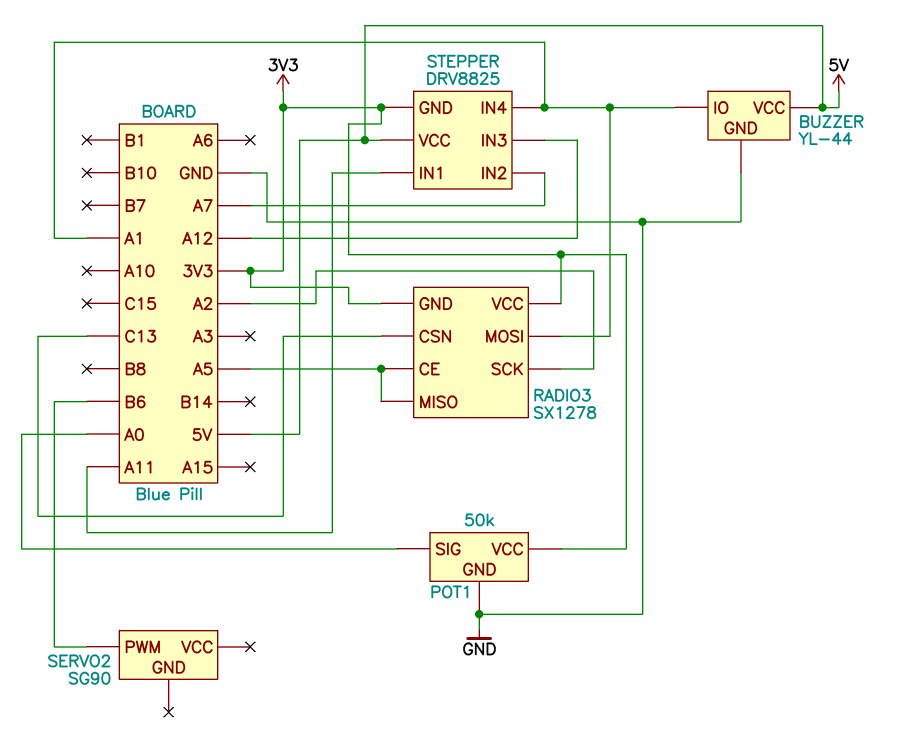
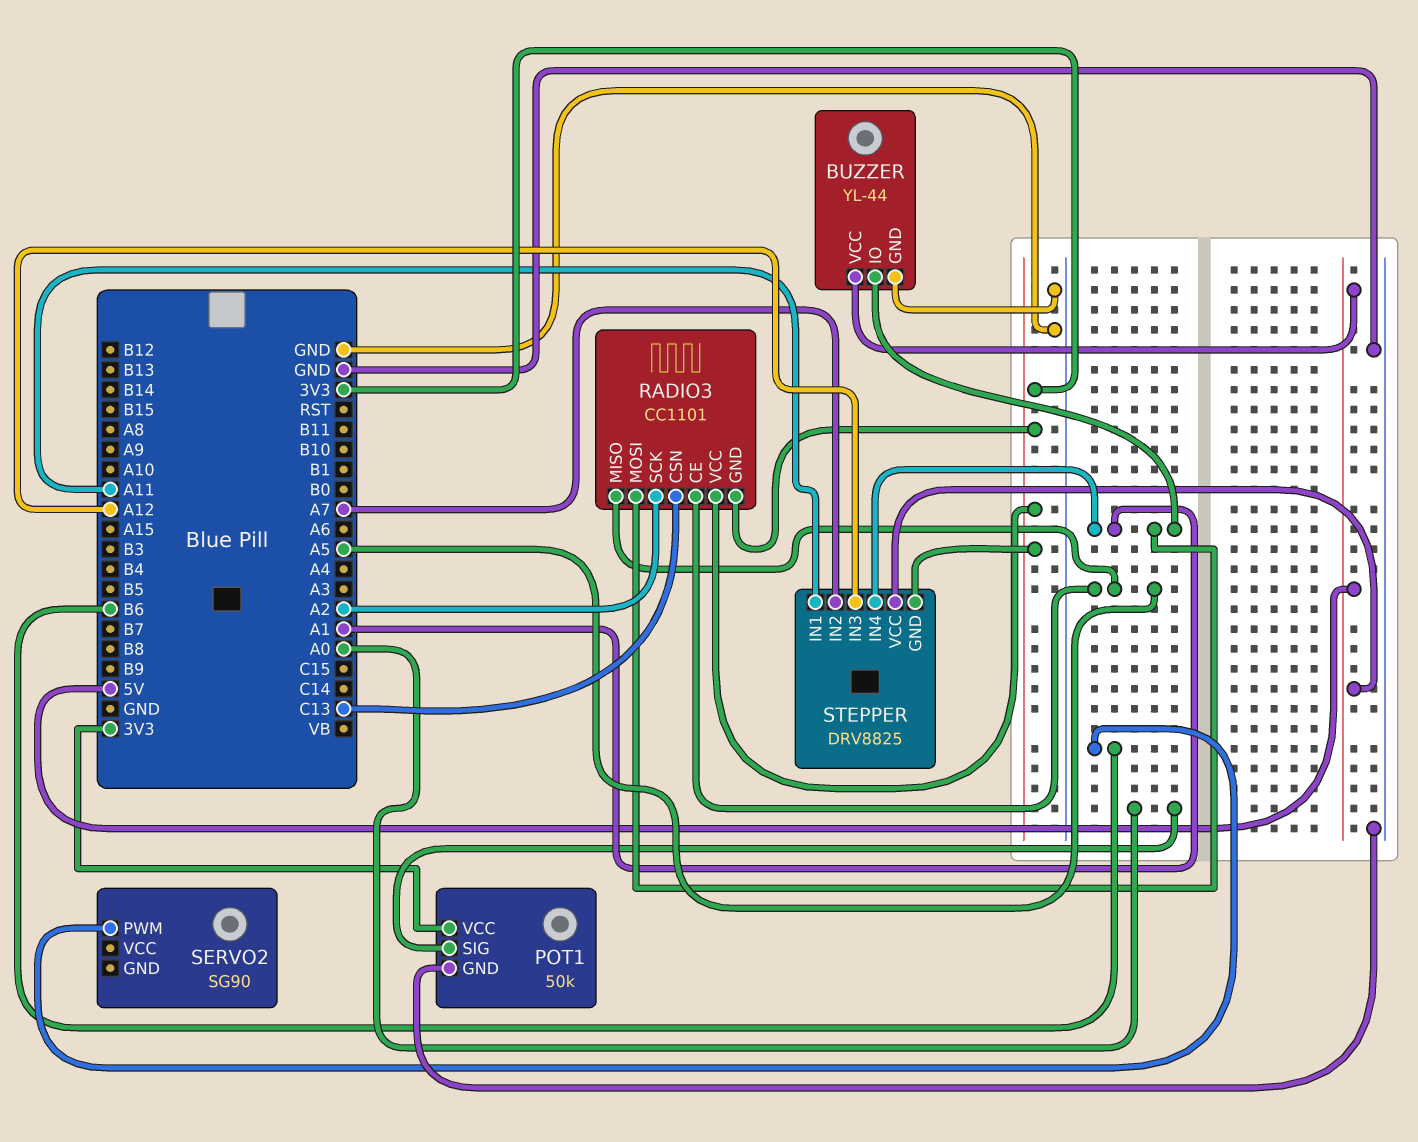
RADIO3: SX1278 -> CC1101

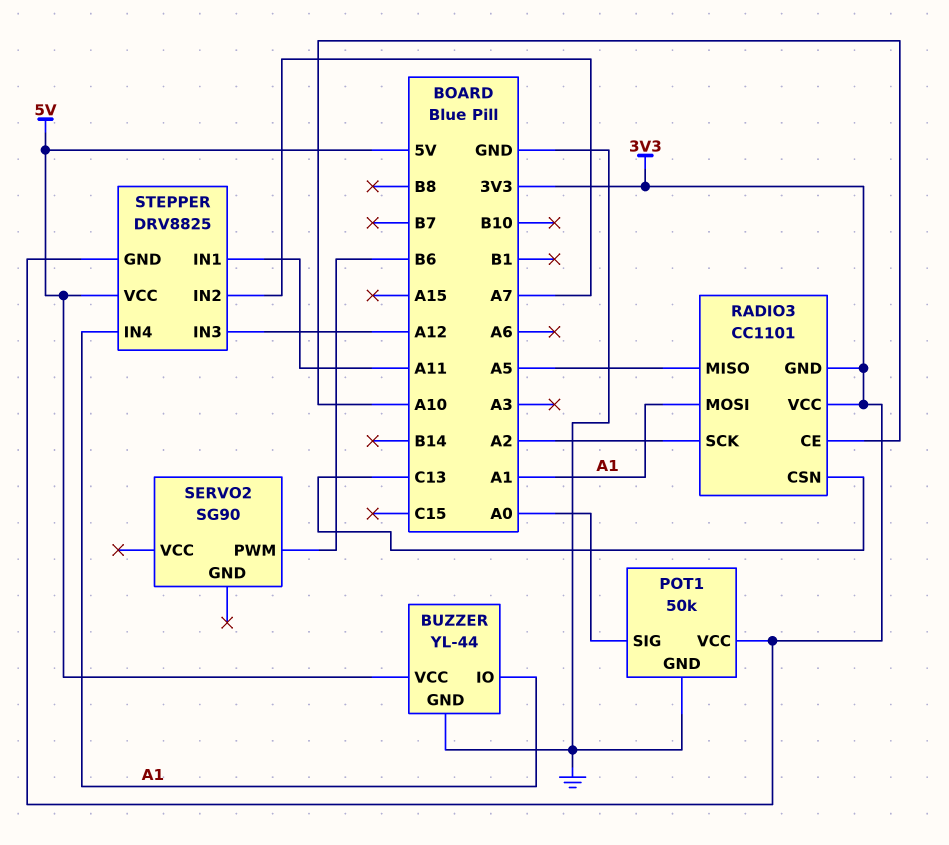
RADIO3 pin CE: A5 -> A10

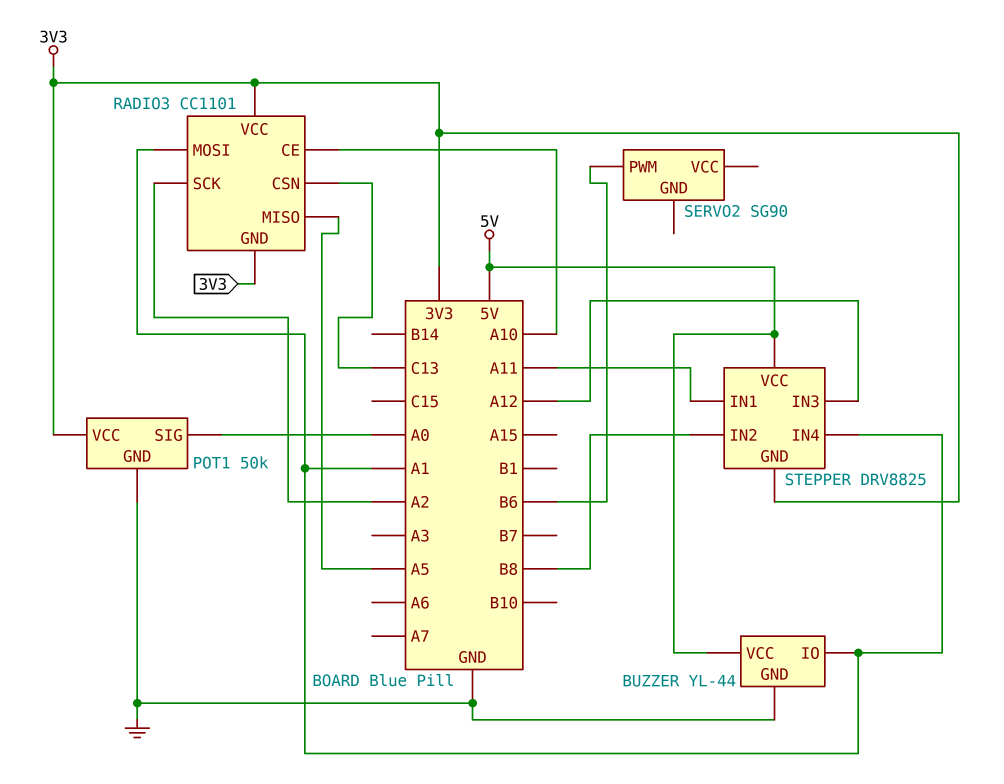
STEPPER pin IN2: A7 -> B8

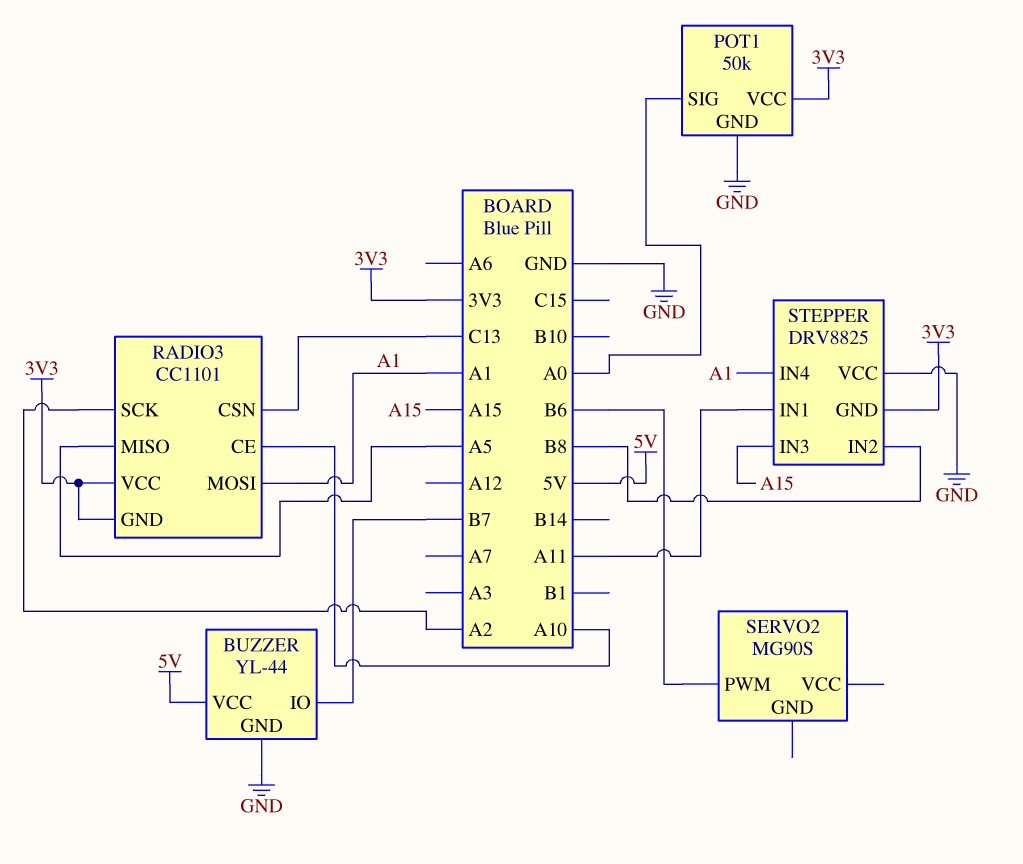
BUZZER pin IO: A1 -> B7
SERVO2: SG90 -> MG90S
STEPPER pin IN3: A12 -> A15
STEPPER pin VCC: 5V -> GND

